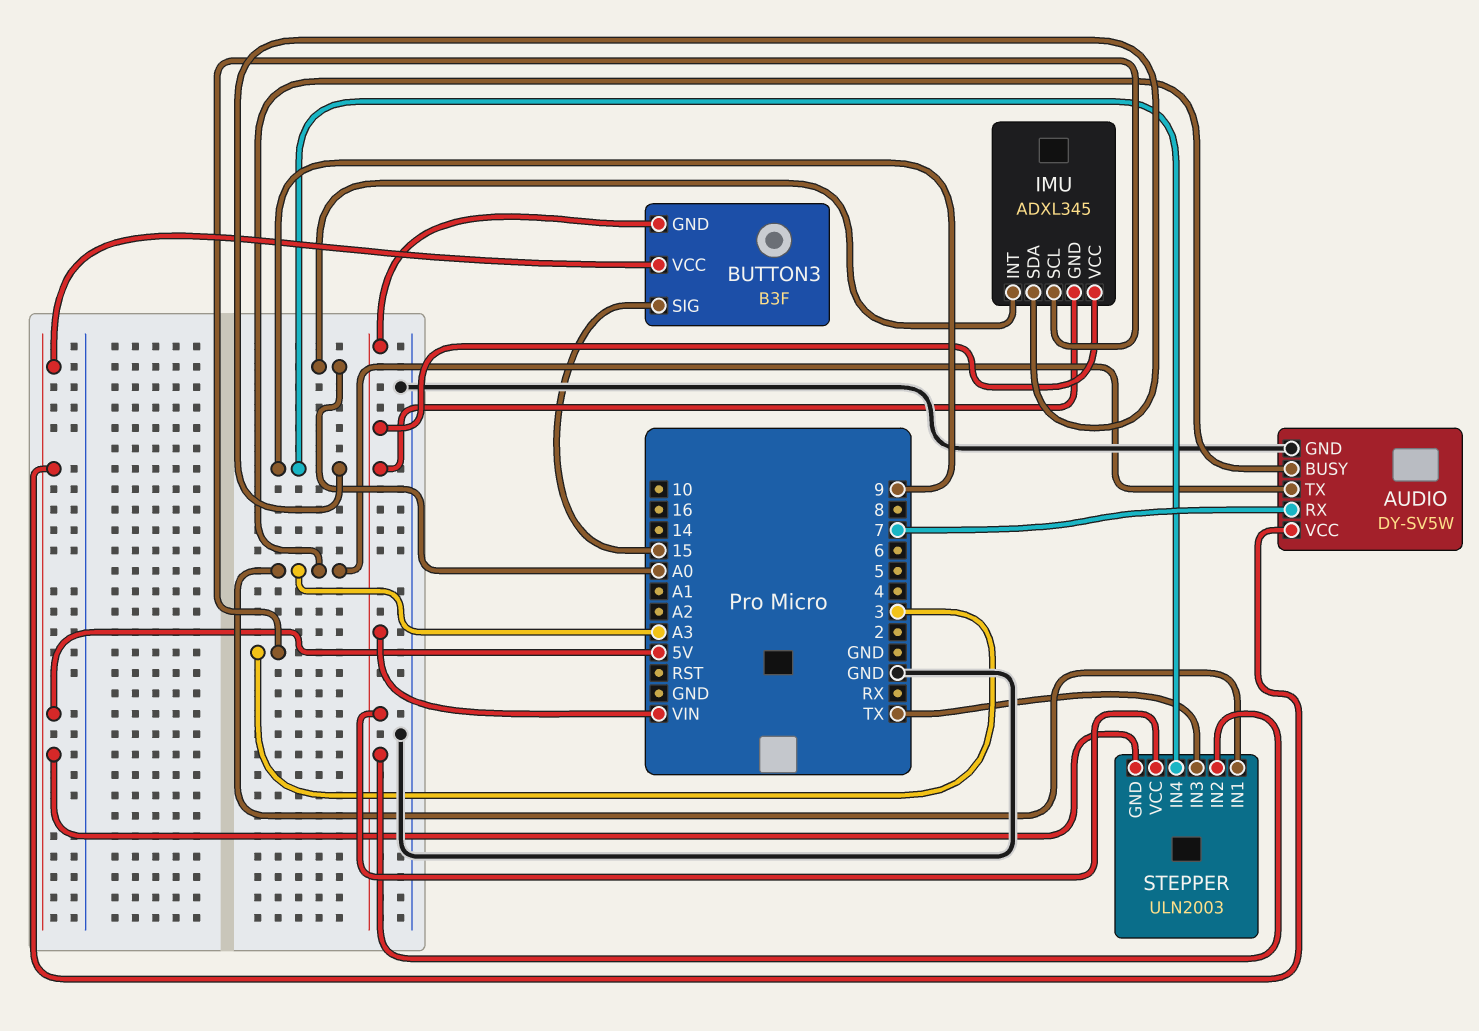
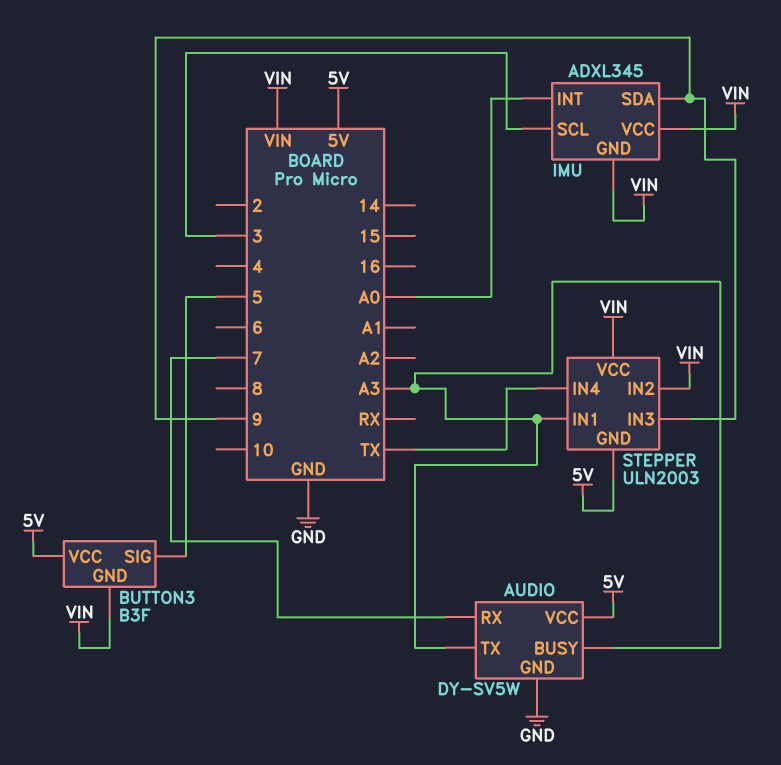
BUTTON3 pin SIG: 15 -> 5
STEPPER pin IN3: TX -> 9
STEPPER pin IN4: 9 -> TX

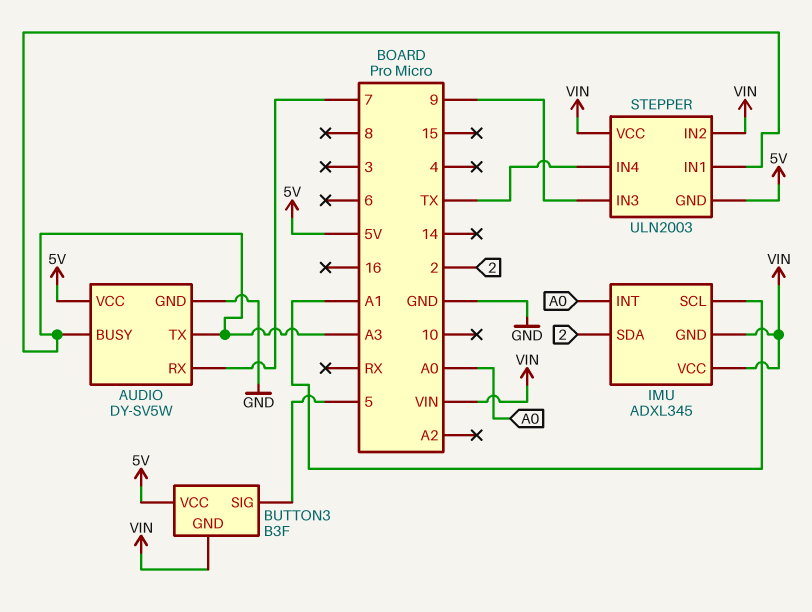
IMU pin SCL: 3 -> A1
IMU pin SDA: 9 -> 2

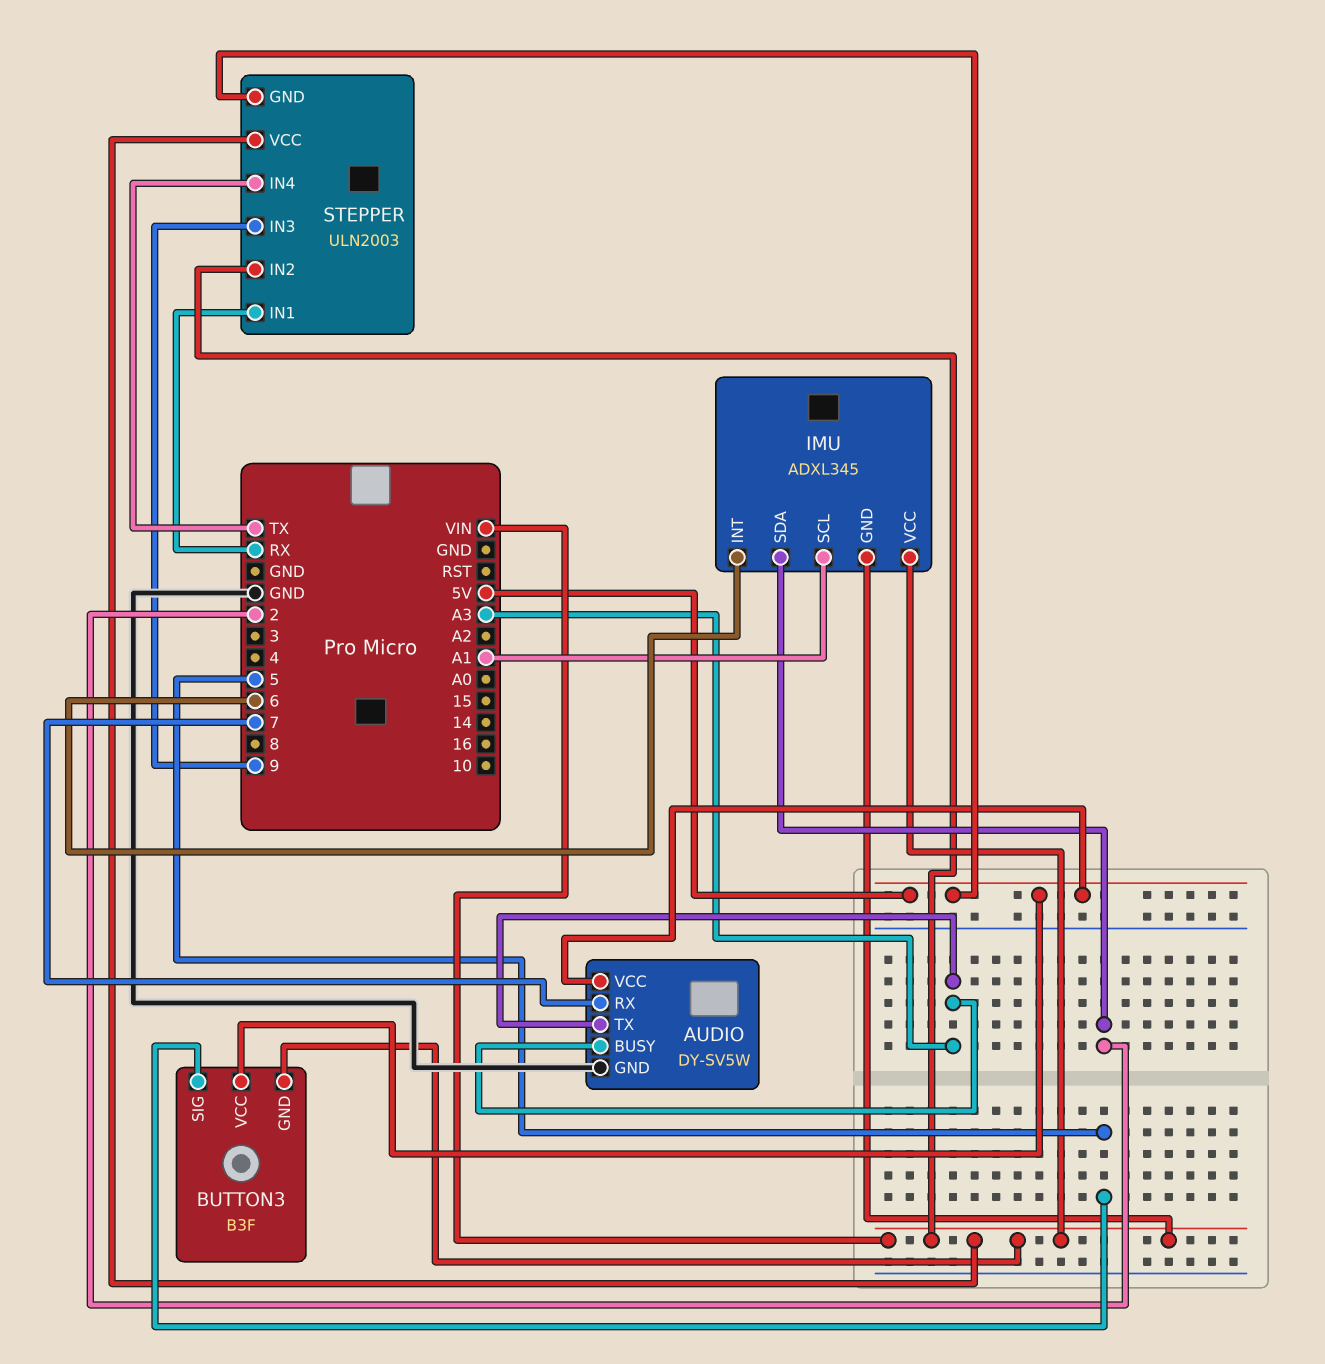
IMU pin INT: A0 -> 6
STEPPER pin IN1: A3 -> RX

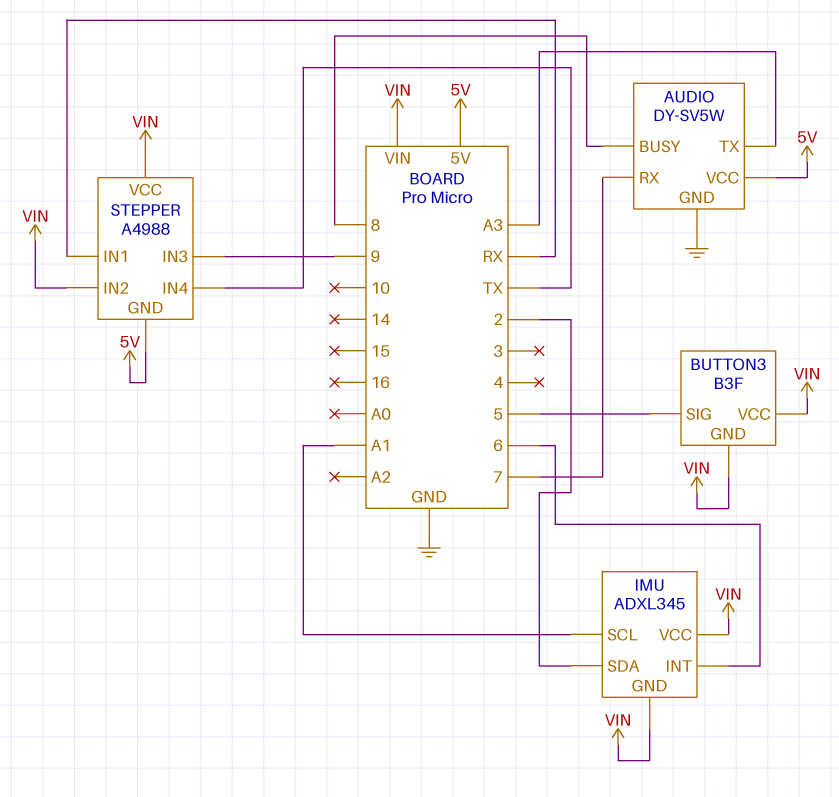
AUDIO pin BUSY: A3 -> 8
BUTTON3 pin VCC: 5V -> VIN
STEPPER: ULN2003 -> A4988

